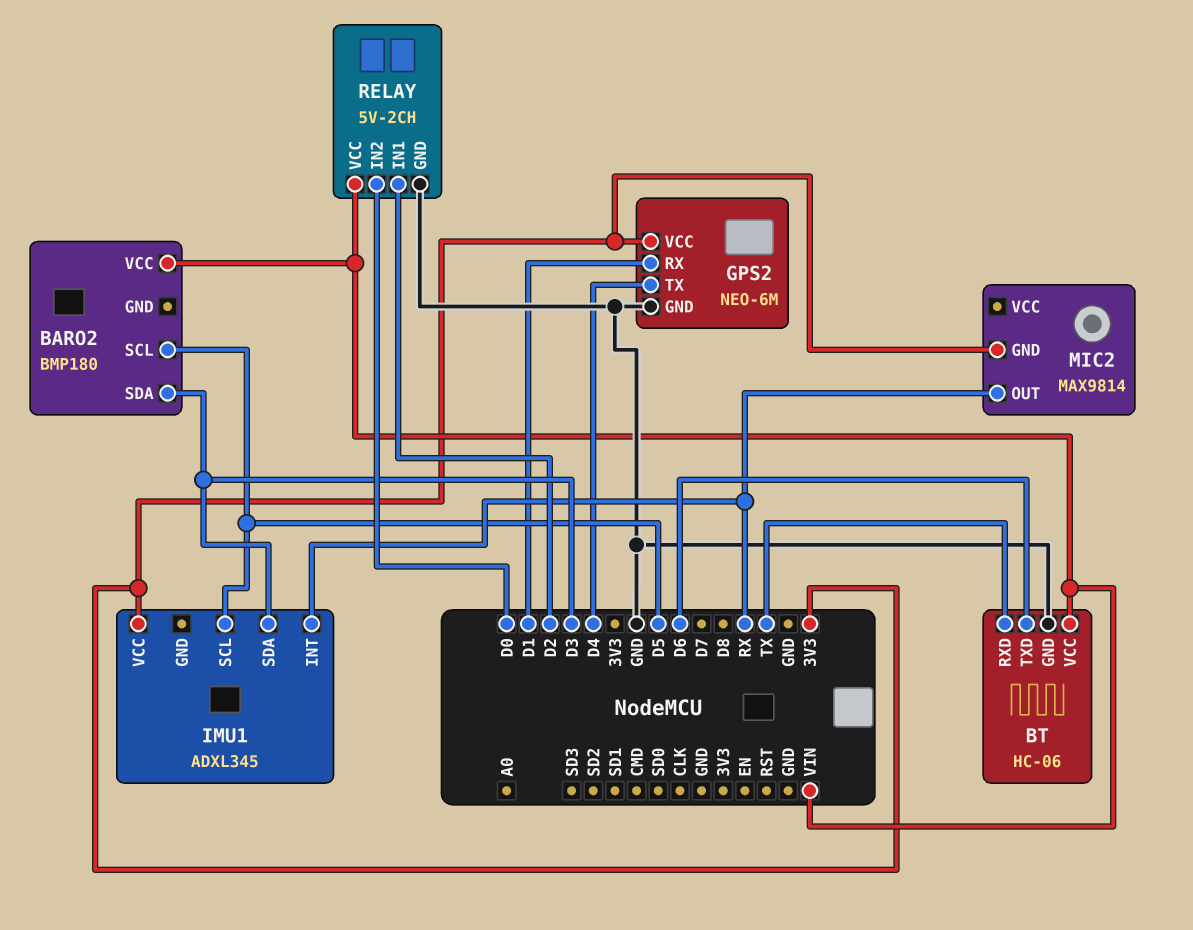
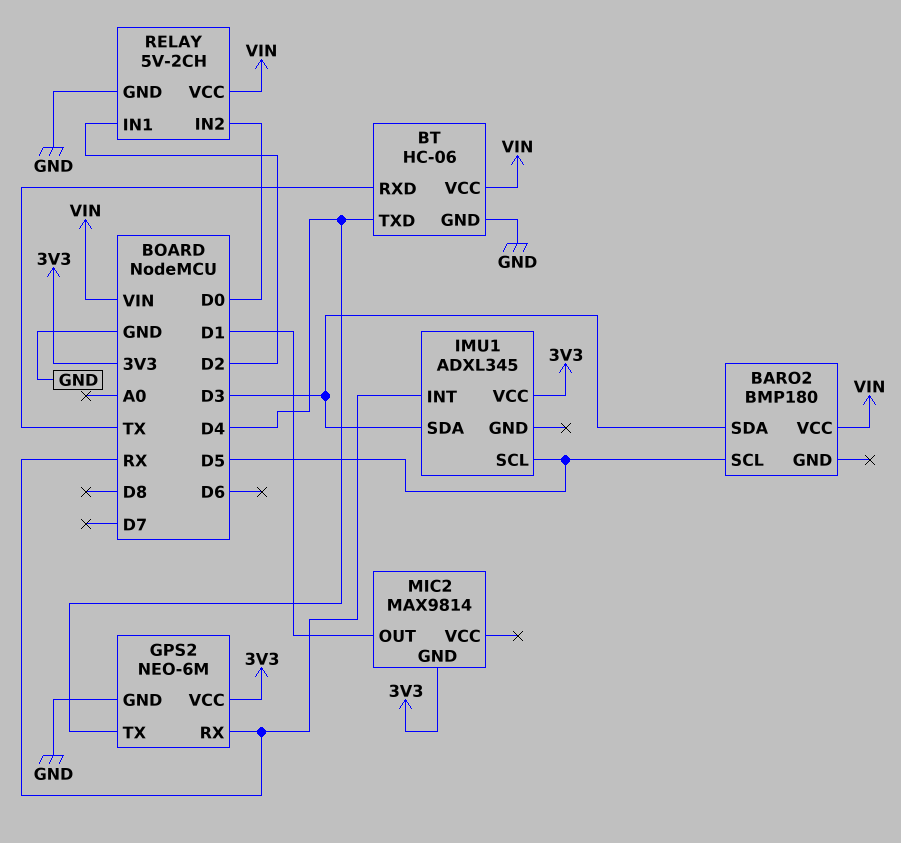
BT pin TXD: D6 -> D4
GPS2 pin RX: D1 -> RX
MIC2 pin OUT: RX -> D1

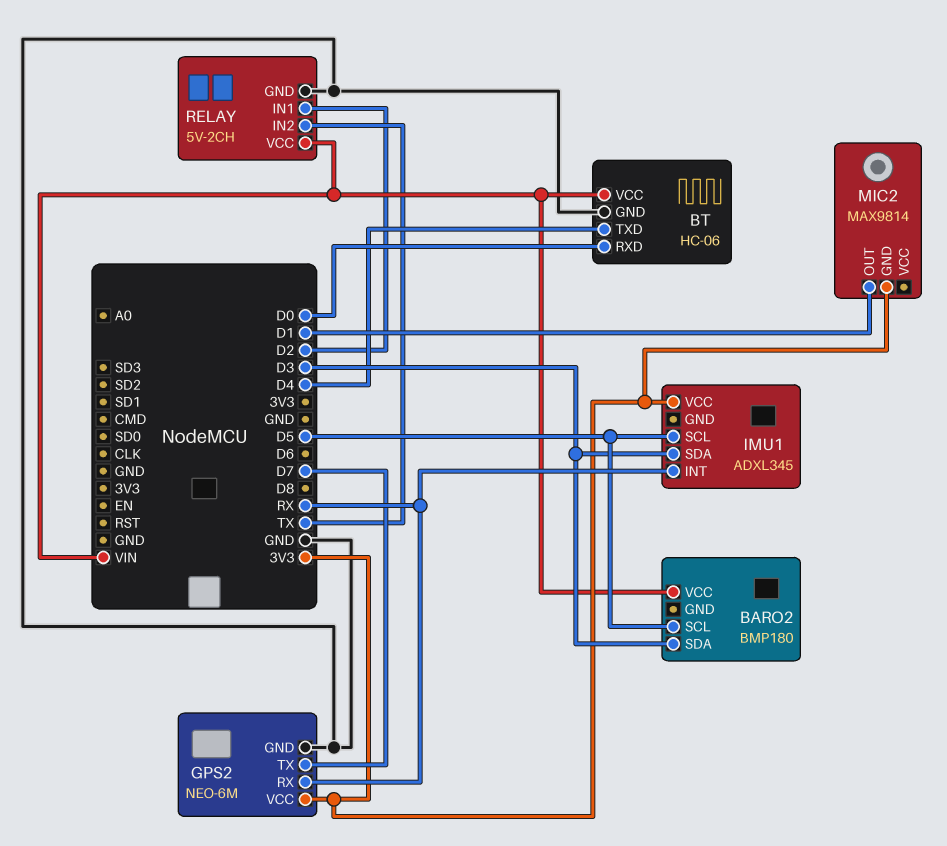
BT pin RXD: TX -> D0
GPS2 pin TX: D4 -> D7
RELAY pin IN2: D0 -> TX

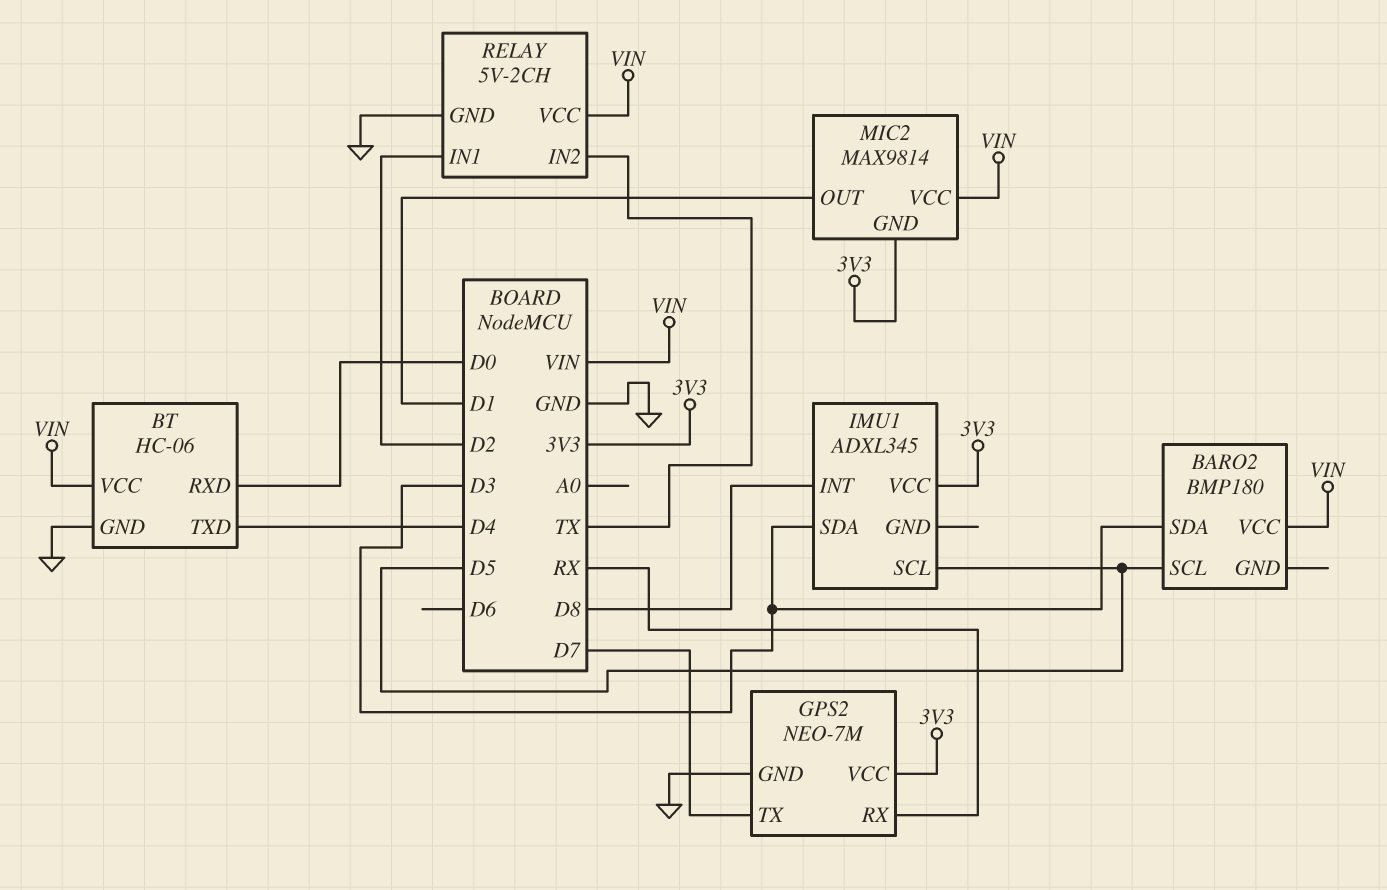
GPS2: NEO-6M -> NEO-7M
IMU1 pin INT: RX -> D8
MIC2 pin VCC: none -> VIN

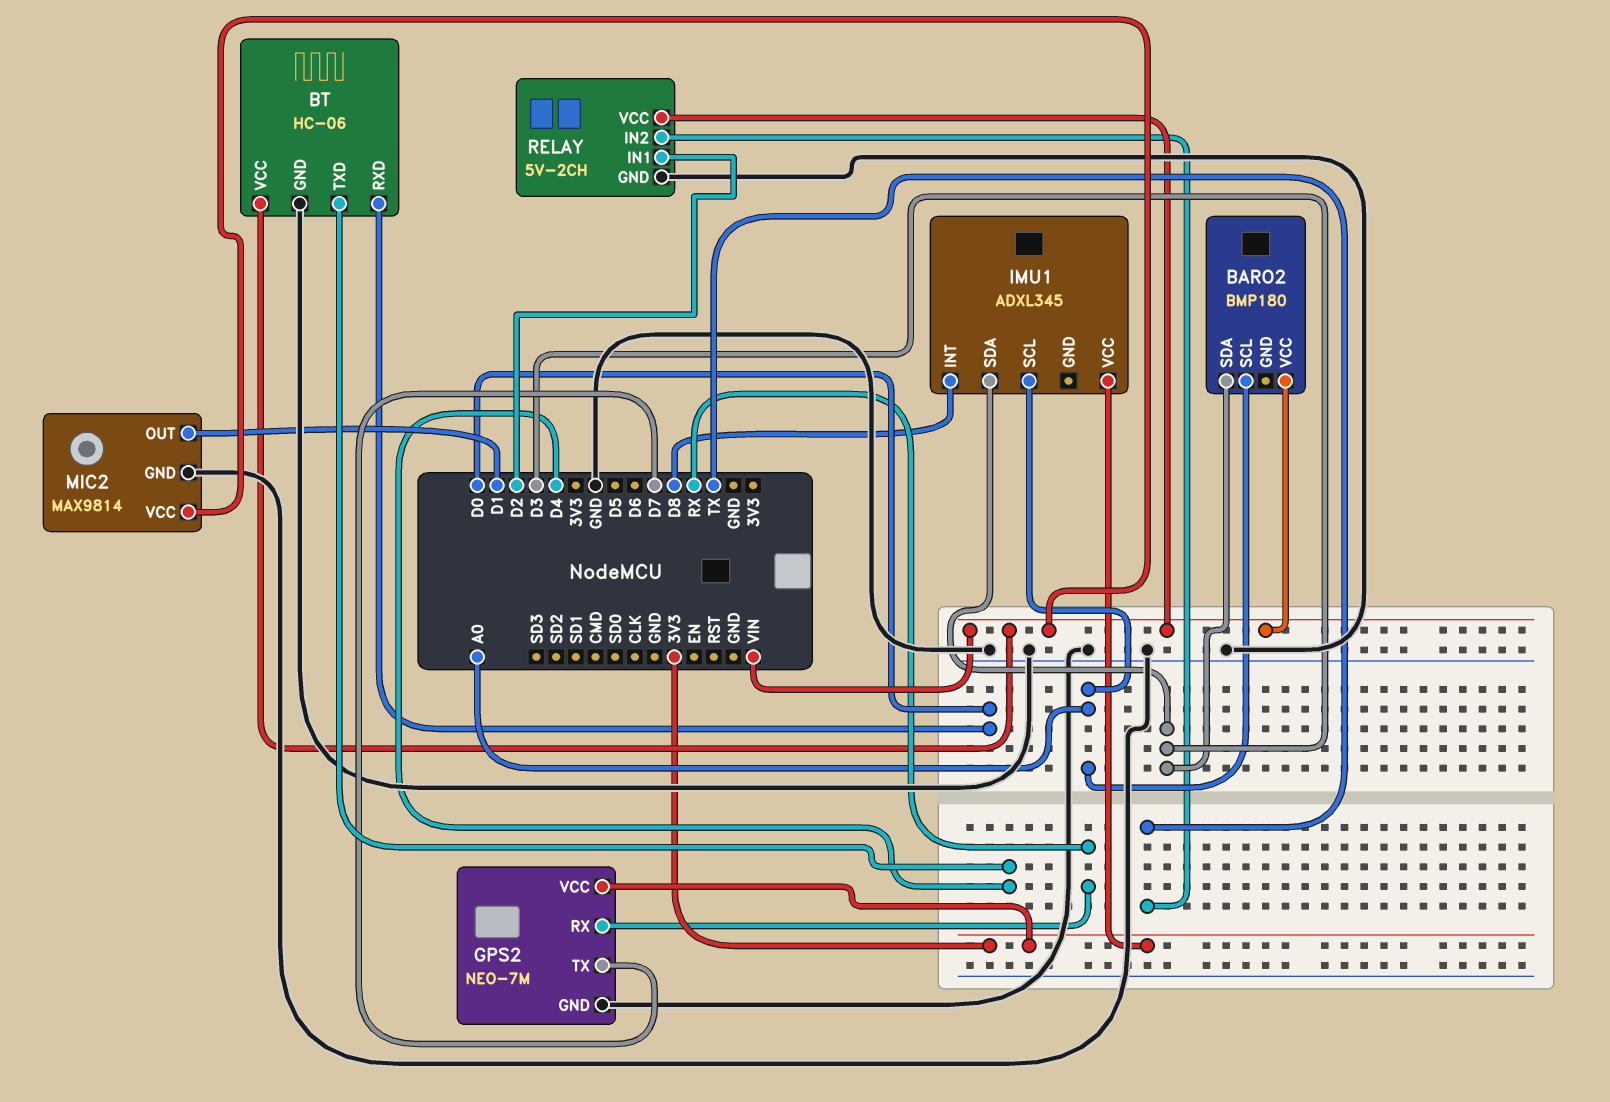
BARO2 pin SCL: D5 -> A0
IMU1 pin SCL: D5 -> A0
MIC2 pin GND: 3V3 -> GND

